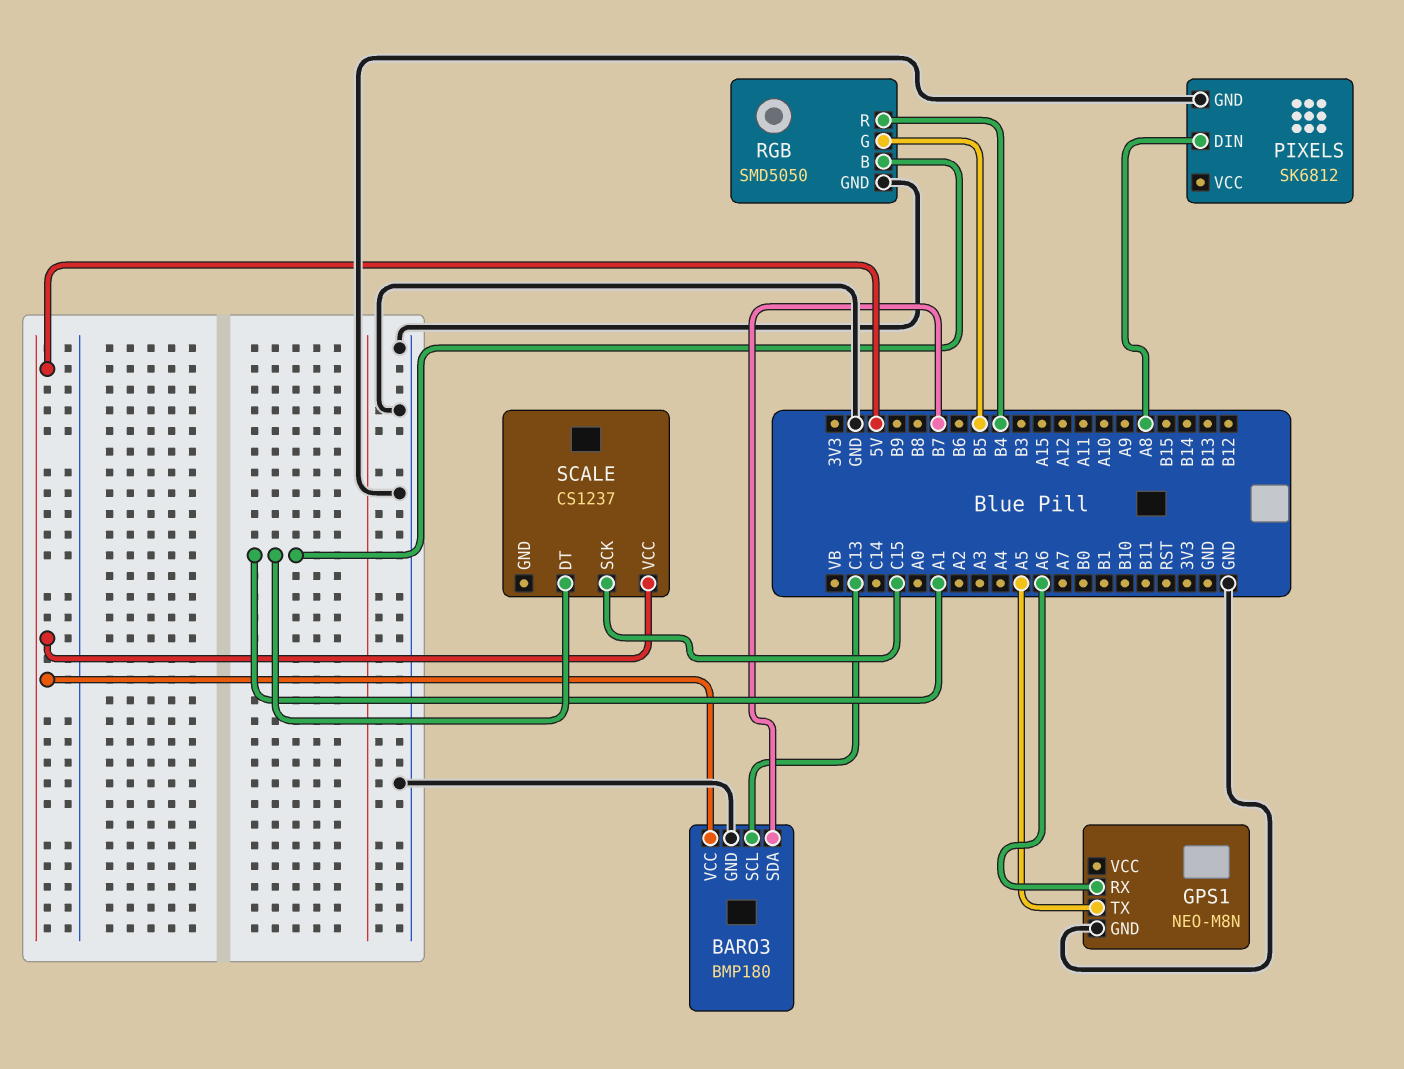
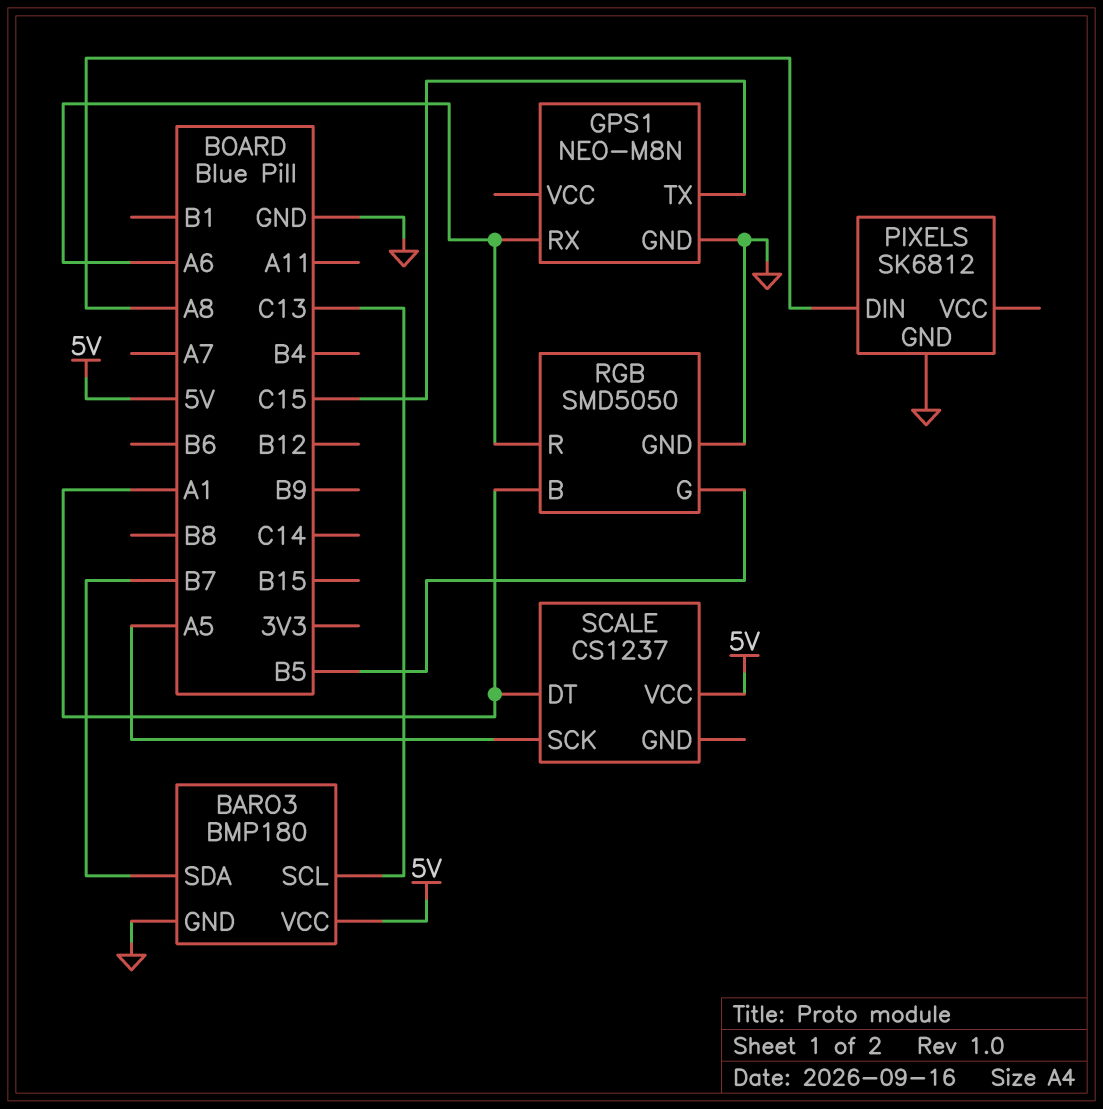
GPS1 pin TX: A5 -> C15
RGB pin R: B4 -> A6
SCALE pin SCK: C15 -> A5

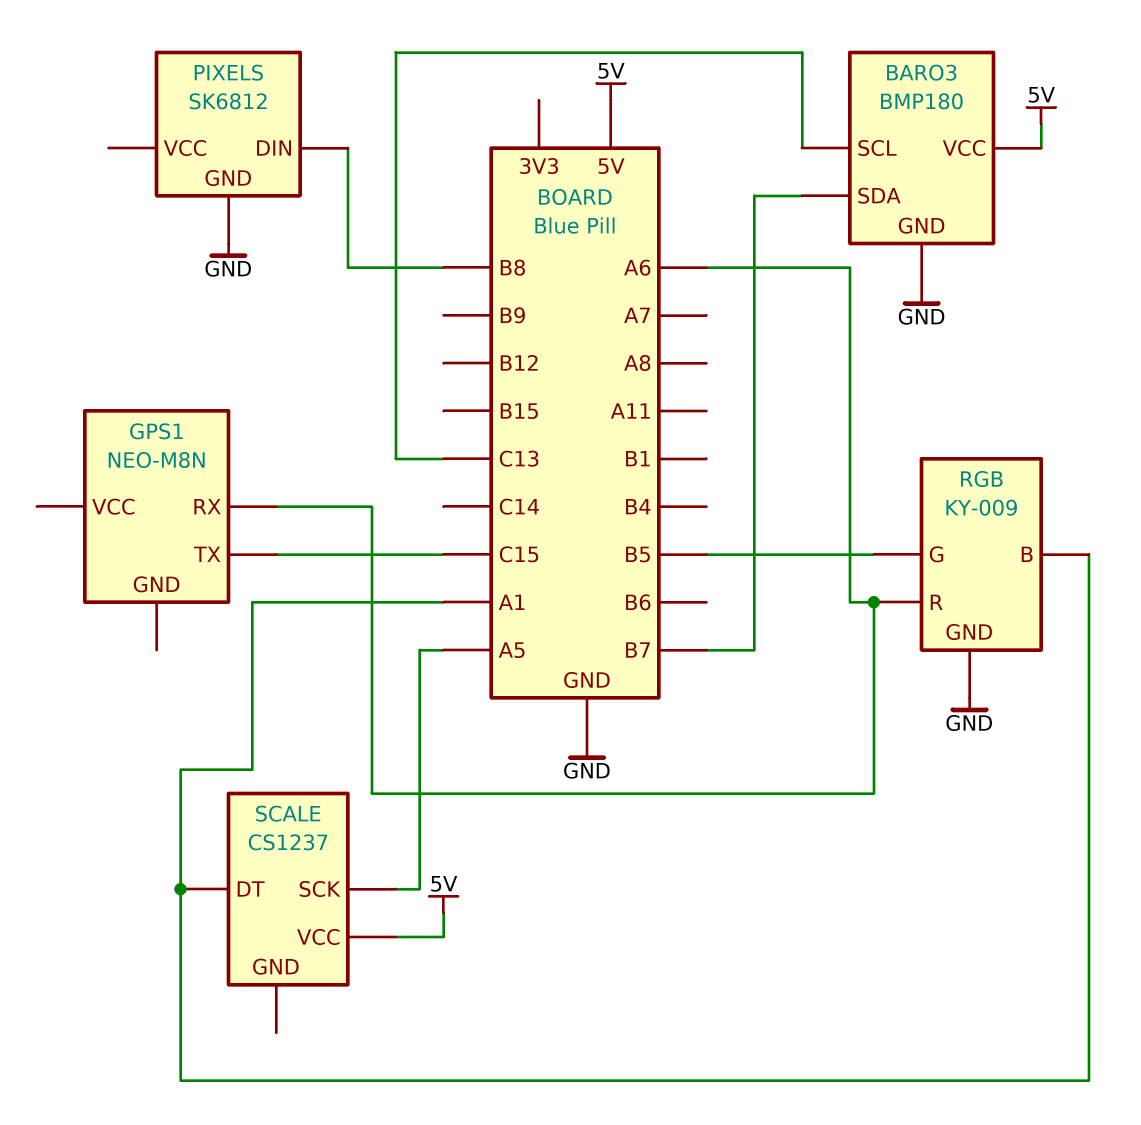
GPS1 pin GND: GND -> none
PIXELS pin DIN: A8 -> B8
RGB: SMD5050 -> KY-009

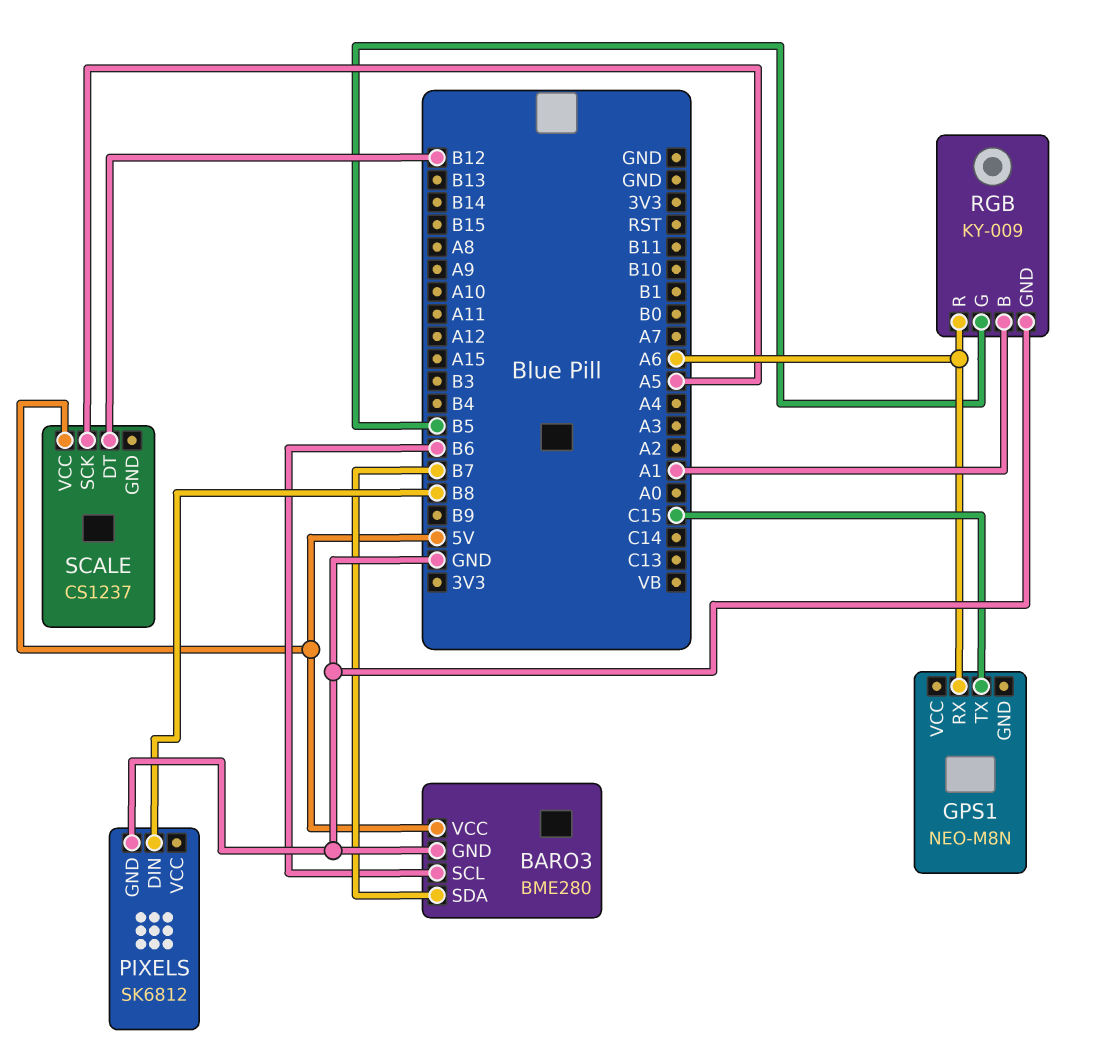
BARO3: BMP180 -> BME280
BARO3 pin SCL: C13 -> B6
SCALE pin DT: A1 -> B12

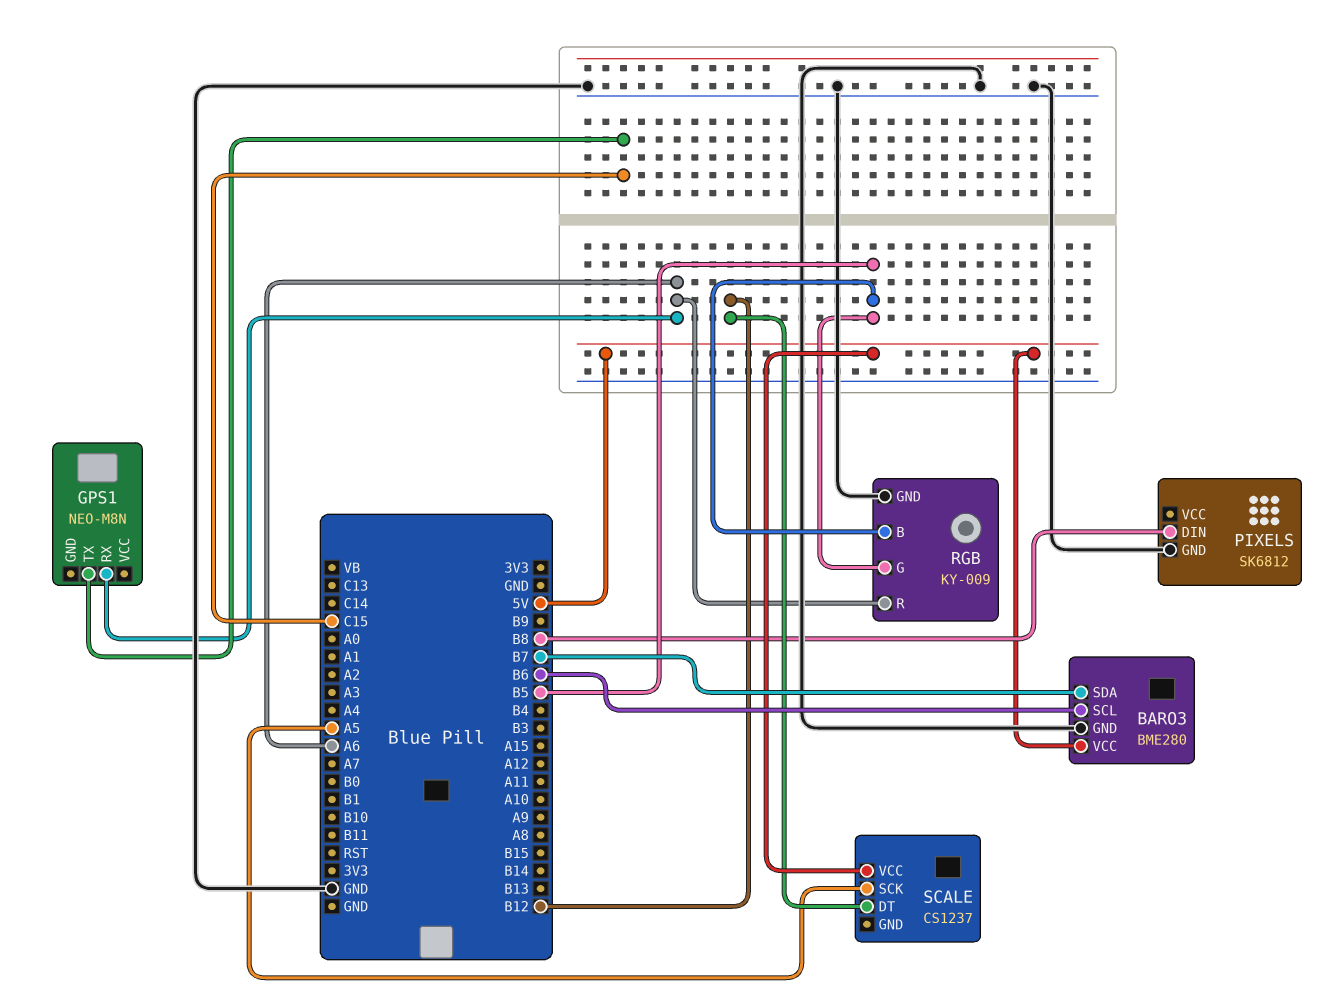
RGB pin B: A1 -> B5

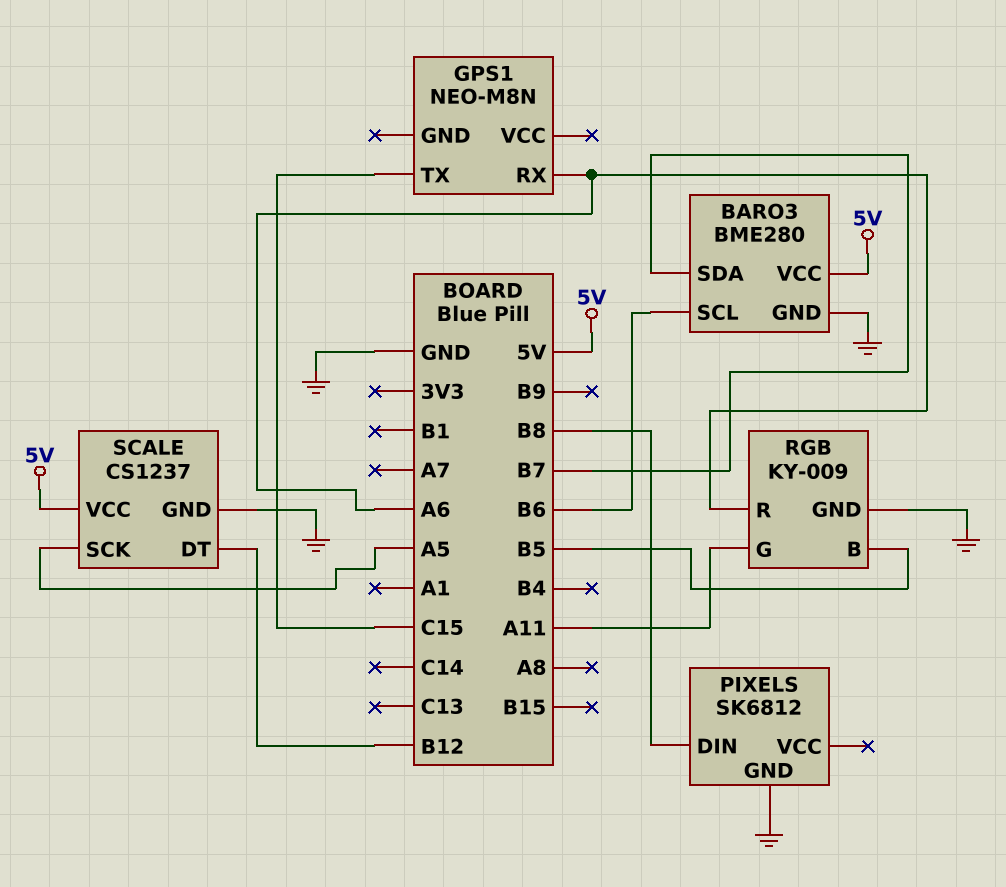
RGB pin G: B5 -> A11
SCALE pin GND: none -> GND

